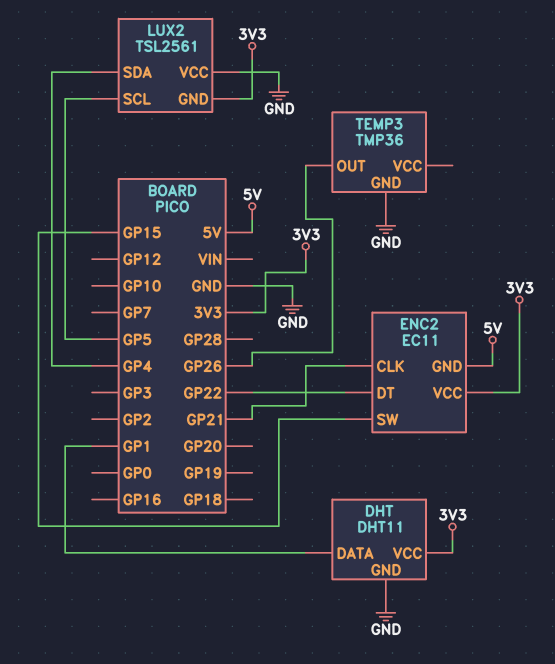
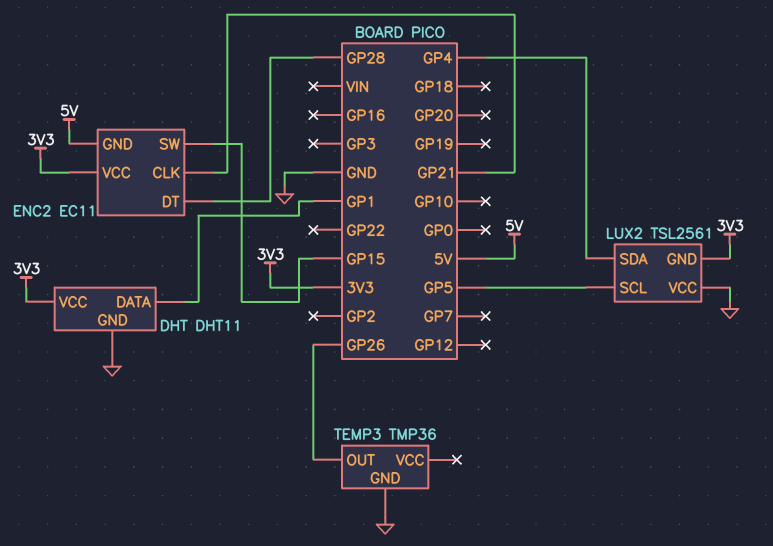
ENC2 pin DT: GP22 -> GP28

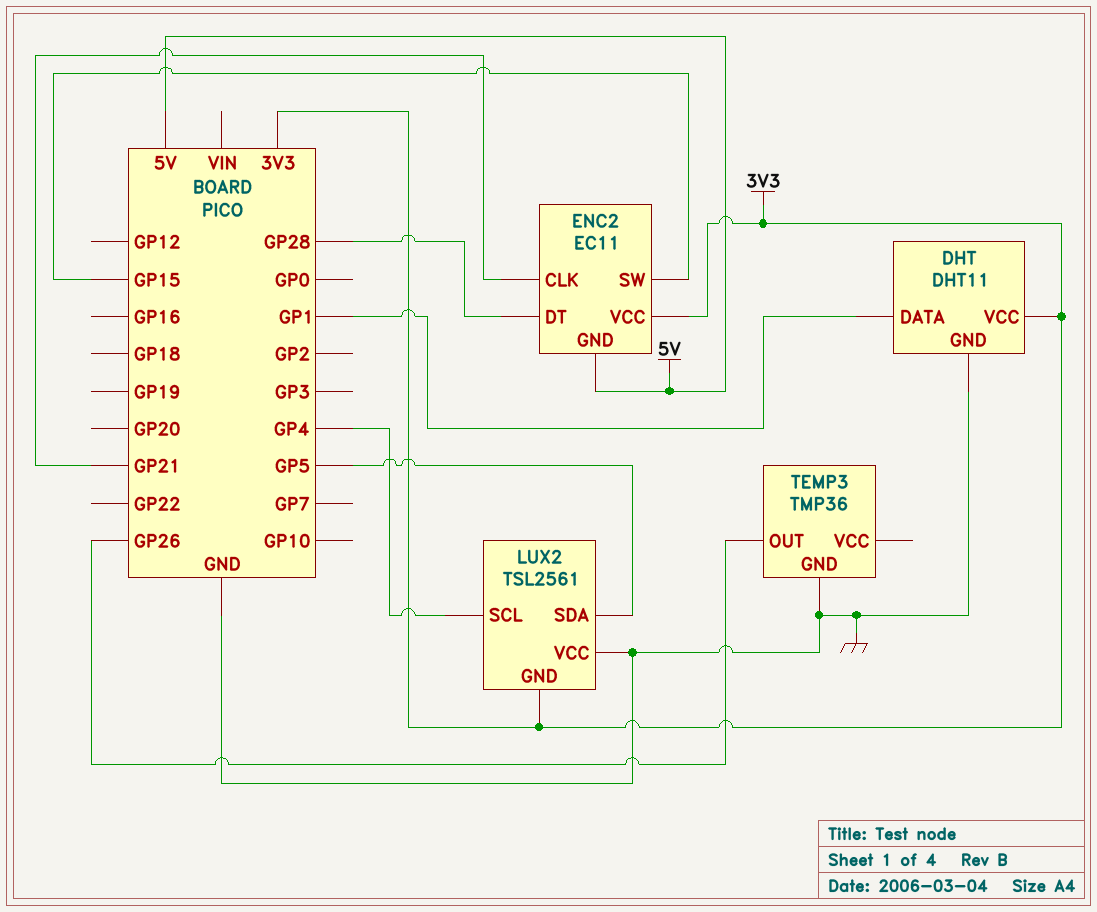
LUX2 pin SCL: GP5 -> GP4
LUX2 pin SDA: GP4 -> GP5

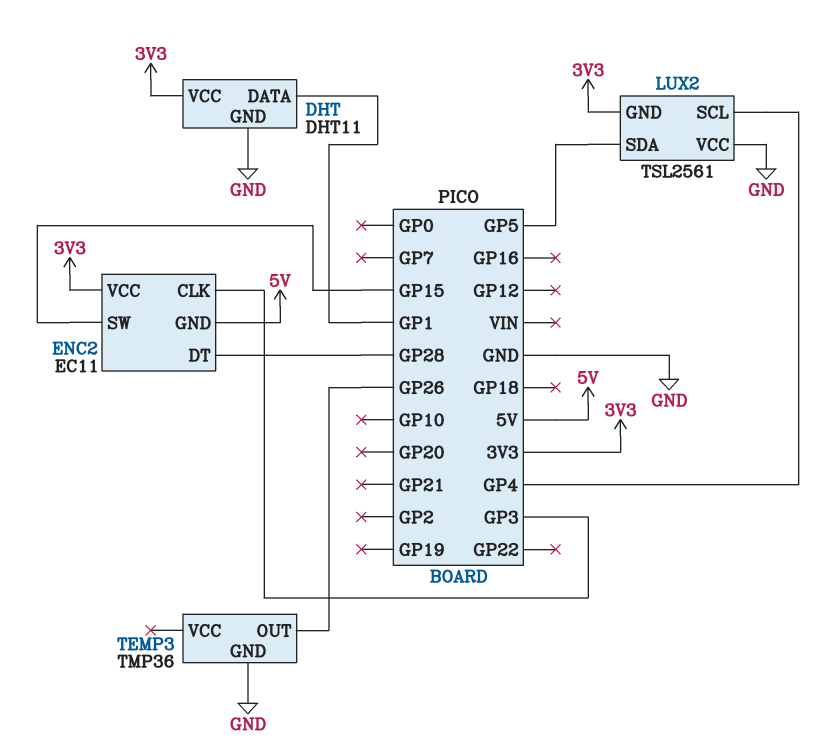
ENC2 pin CLK: GP21 -> GP3

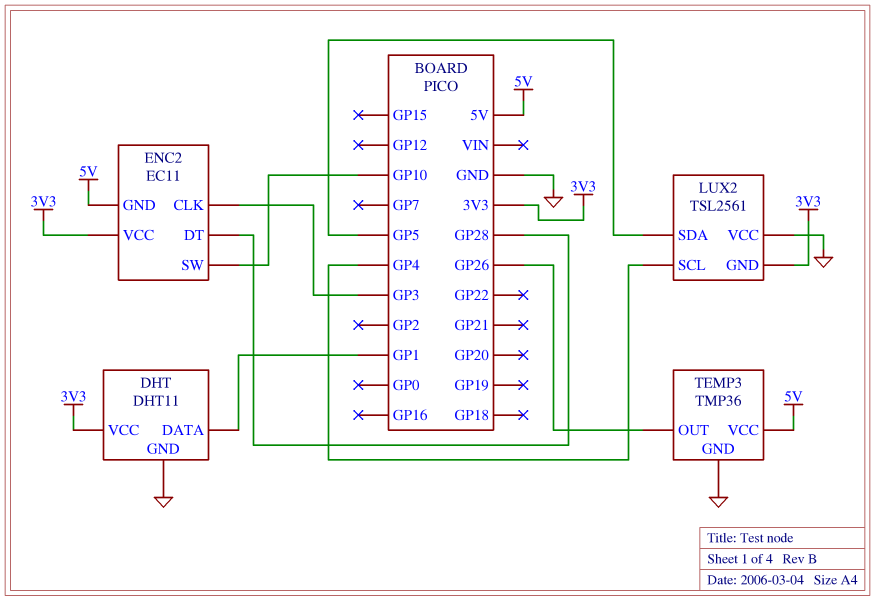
ENC2 pin SW: GP15 -> GP10
TEMP3 pin VCC: none -> 5V

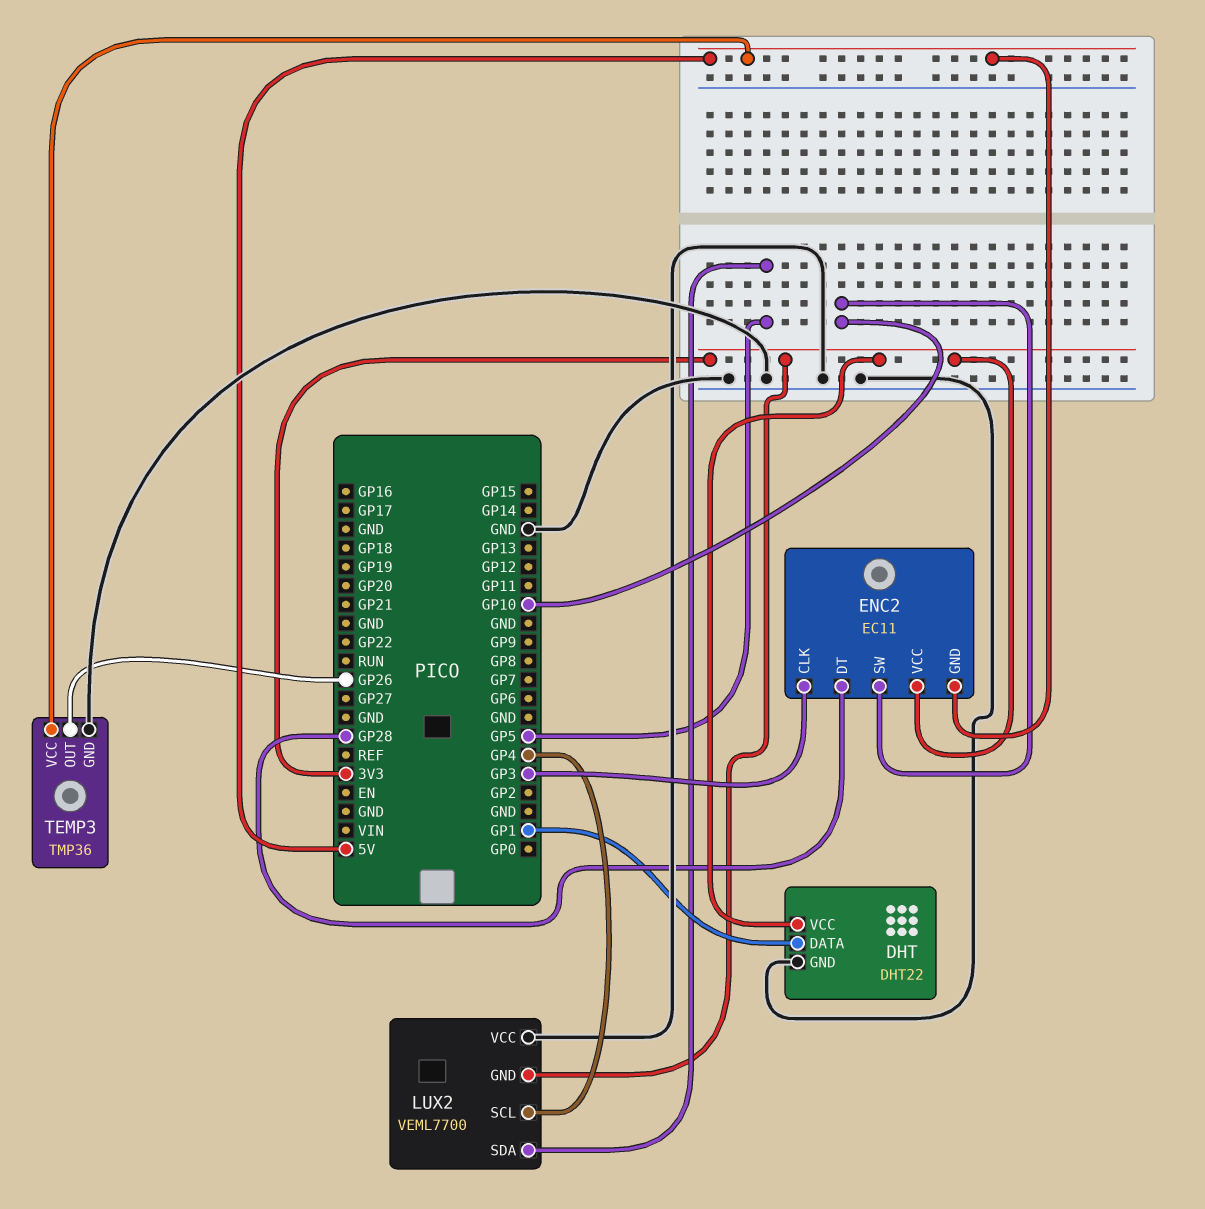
DHT: DHT11 -> DHT22
LUX2: TSL2561 -> VEML7700

